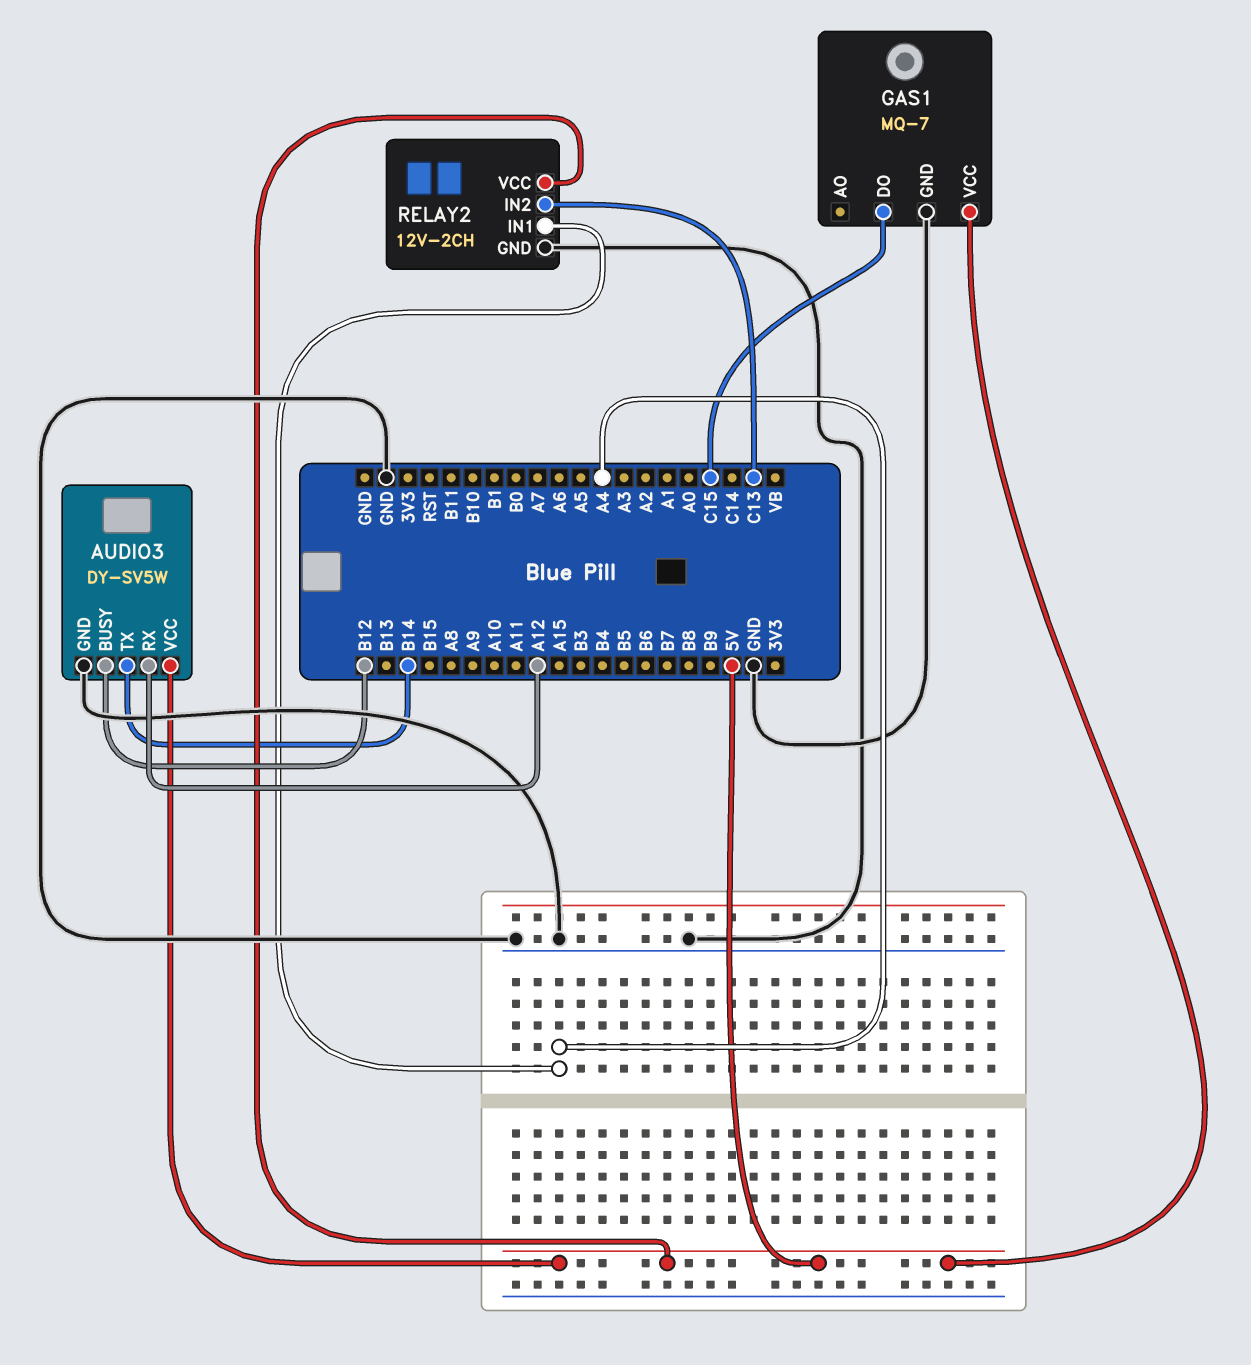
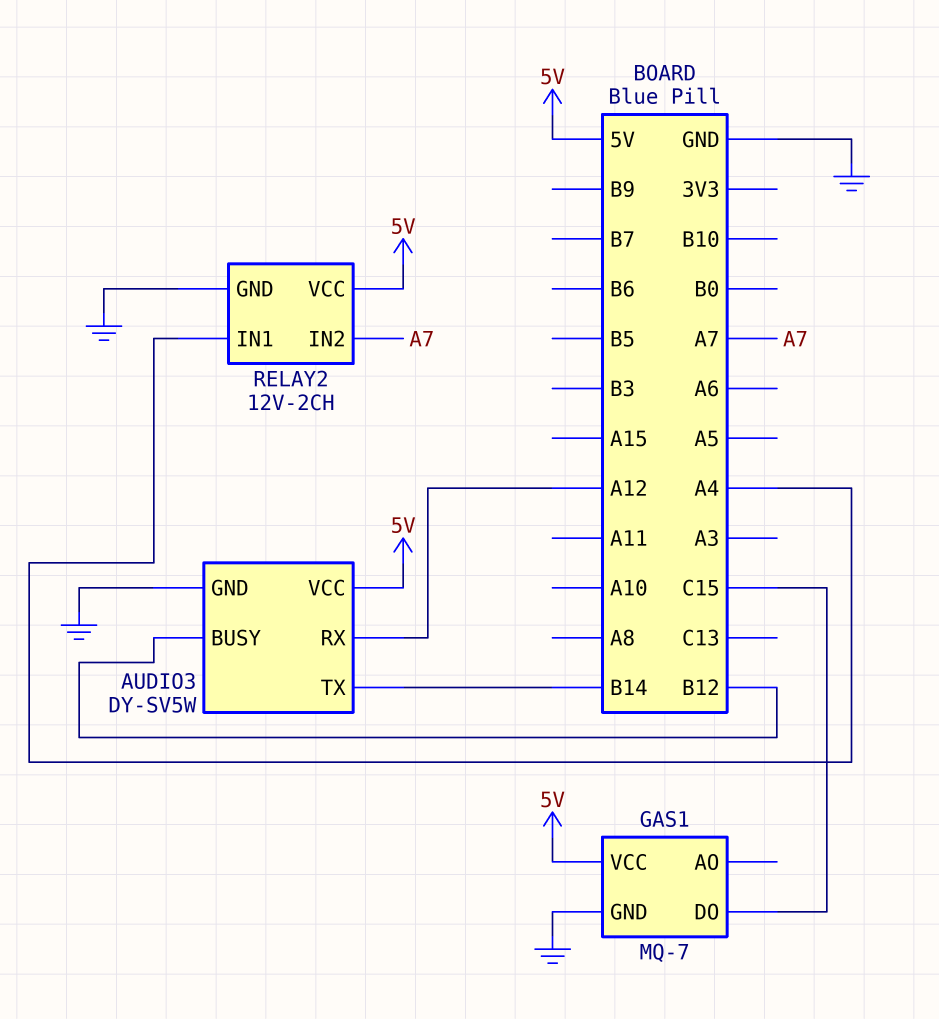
RELAY2 pin IN2: C13 -> A7

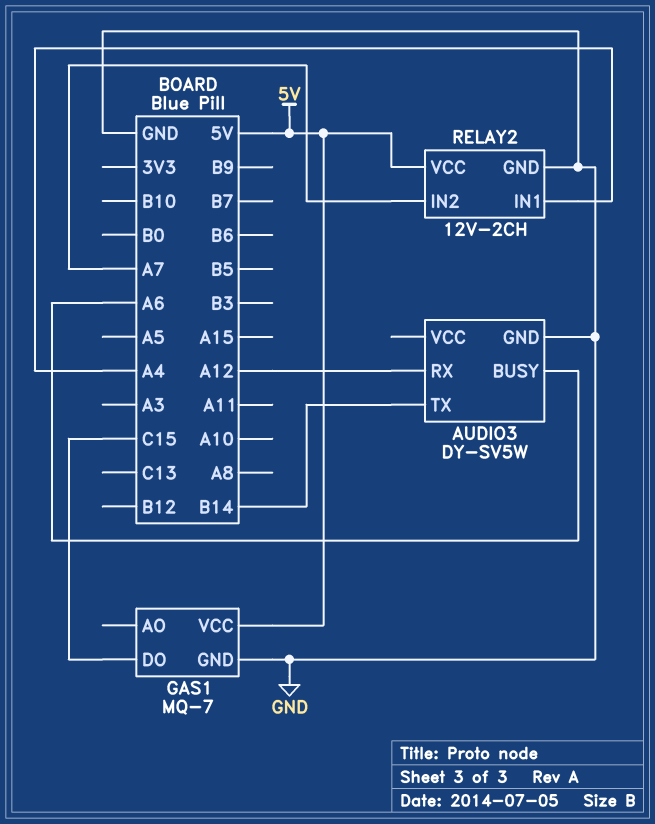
AUDIO3 pin BUSY: B12 -> A6
AUDIO3 pin VCC: 5V -> none

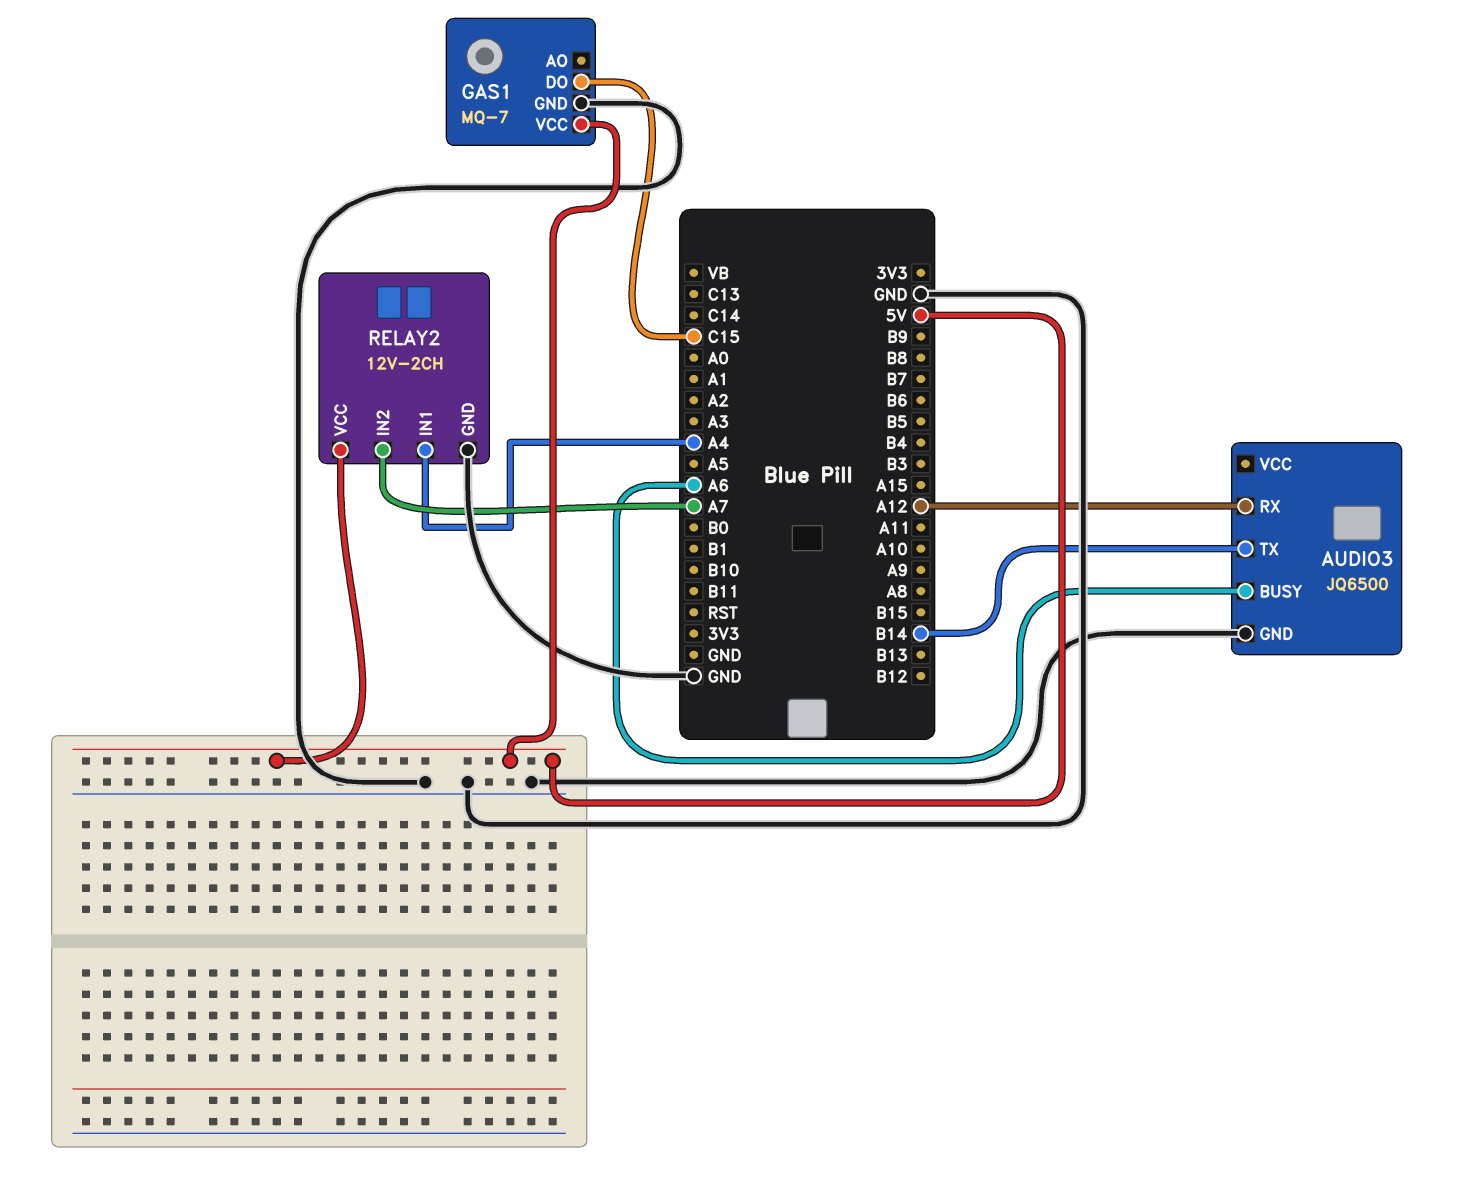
AUDIO3: DY-SV5W -> JQ6500

